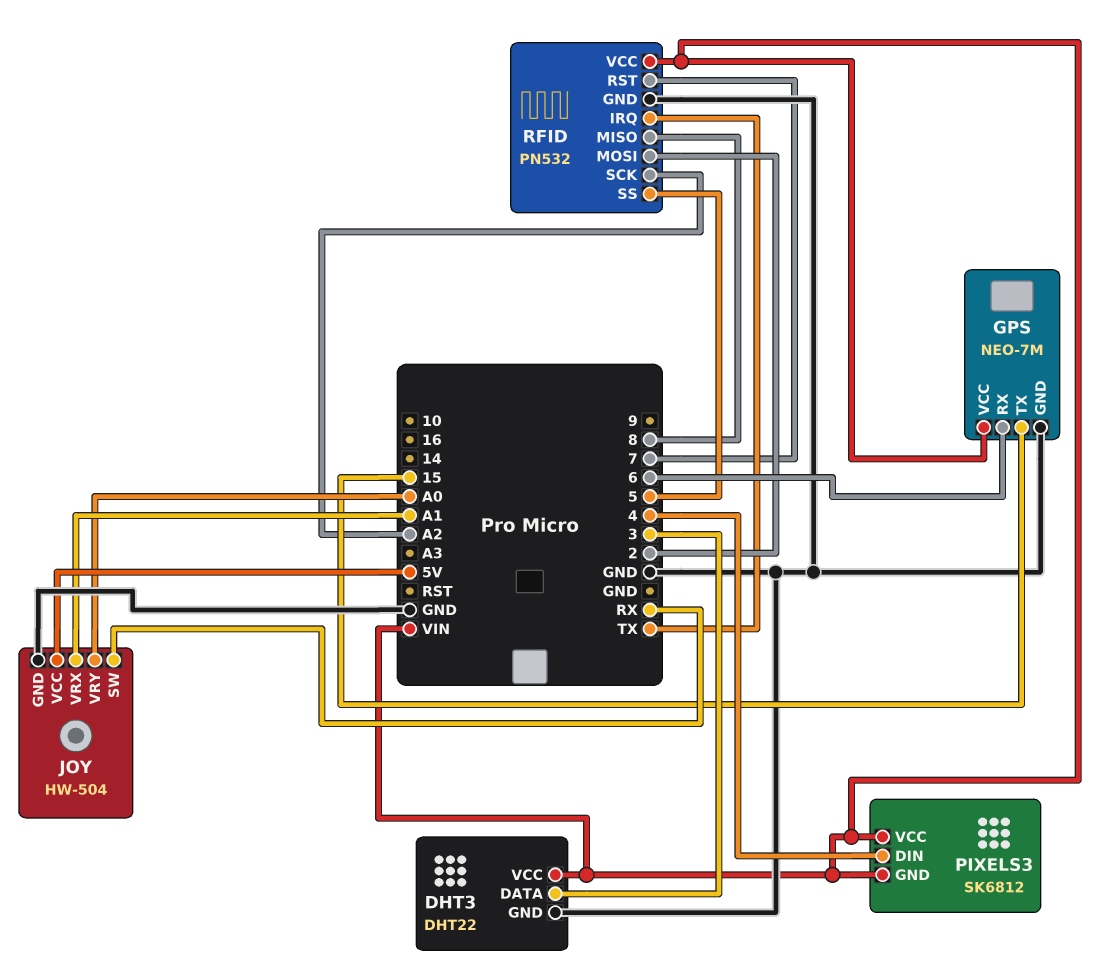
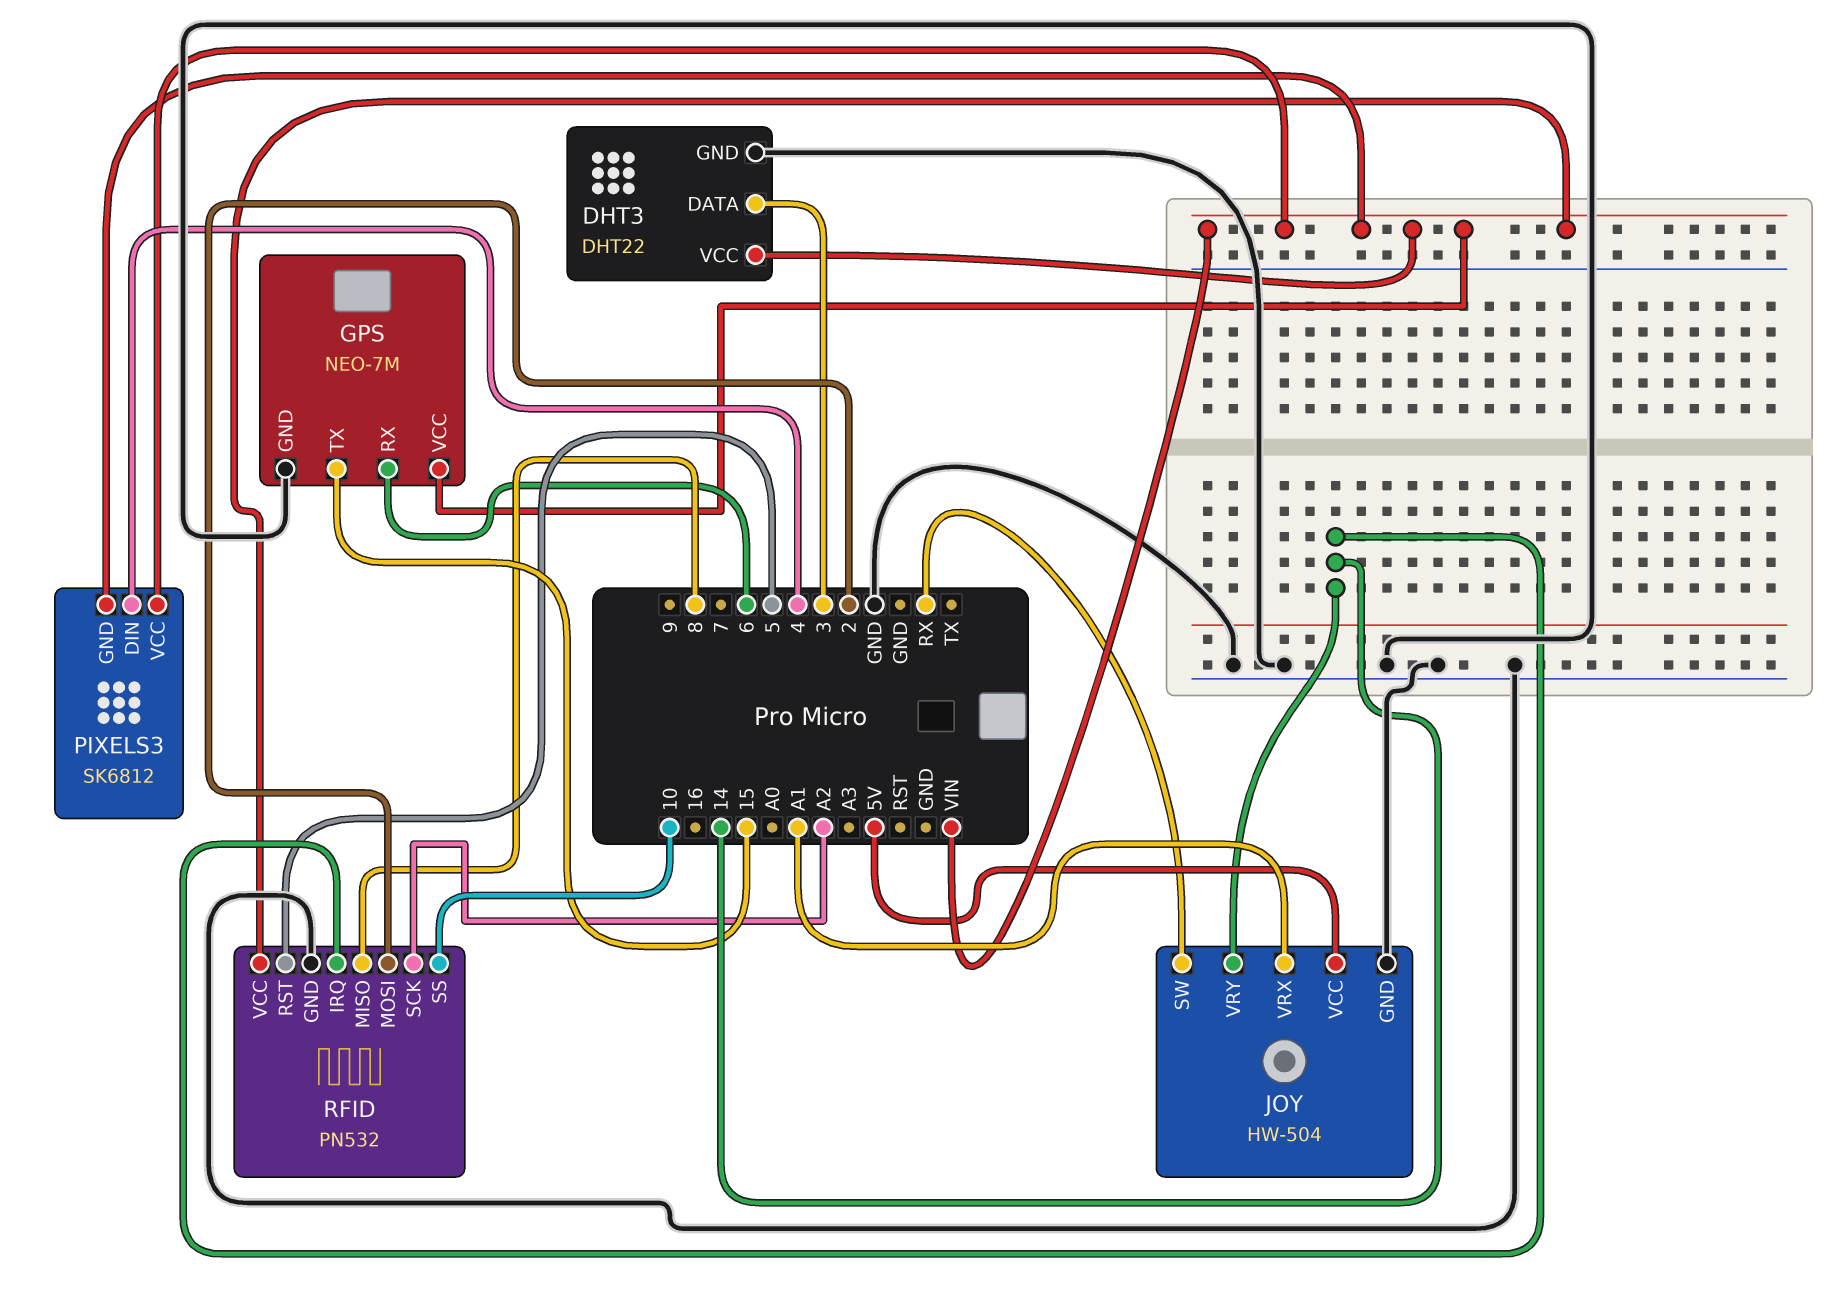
JOY pin VRY: A0 -> 14
RFID pin IRQ: TX -> 14
RFID pin RST: 7 -> 5
RFID pin SS: 5 -> 10

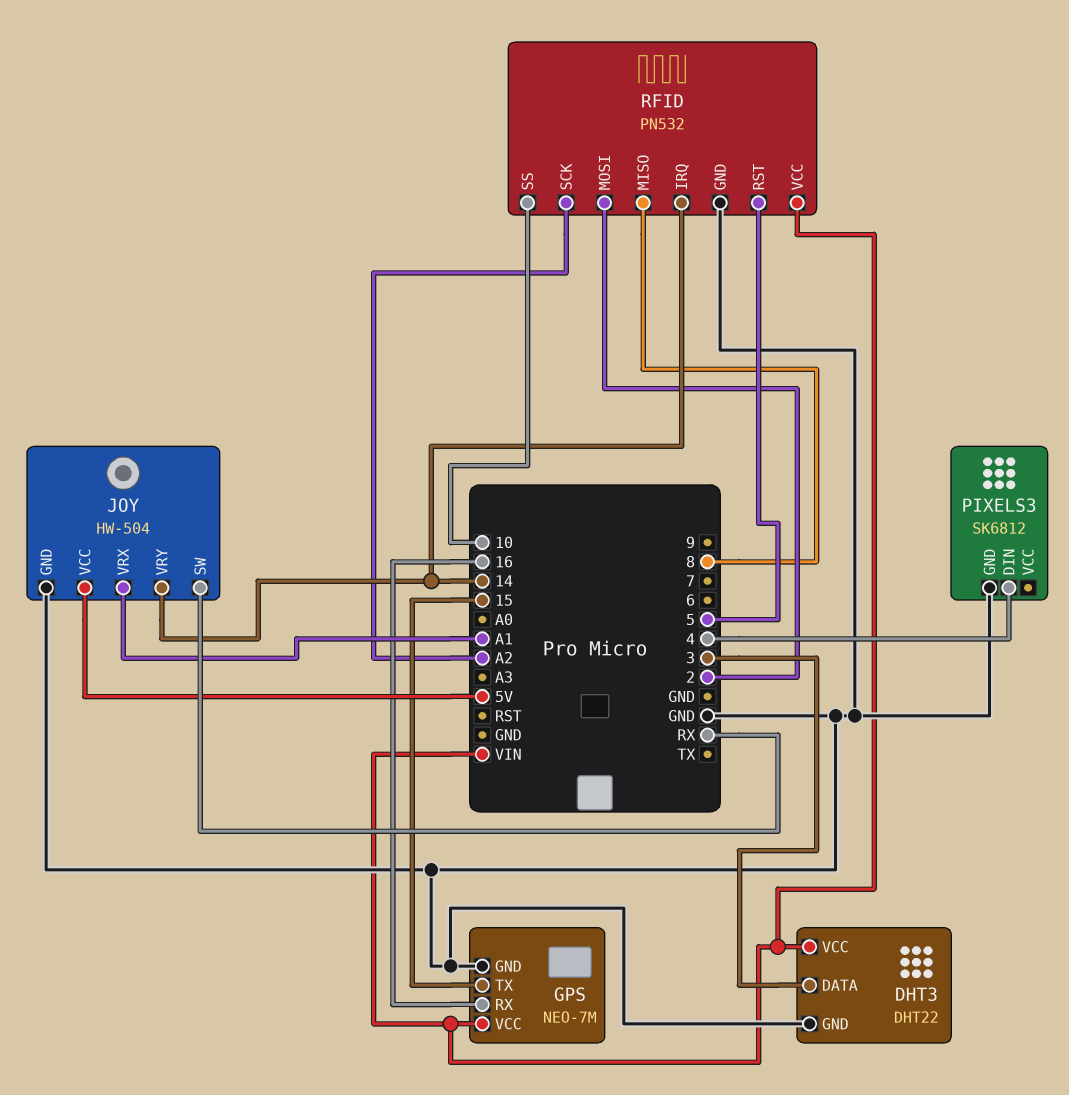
GPS pin RX: 6 -> 16
PIXELS3 pin GND: VIN -> GND
PIXELS3 pin VCC: VIN -> none

